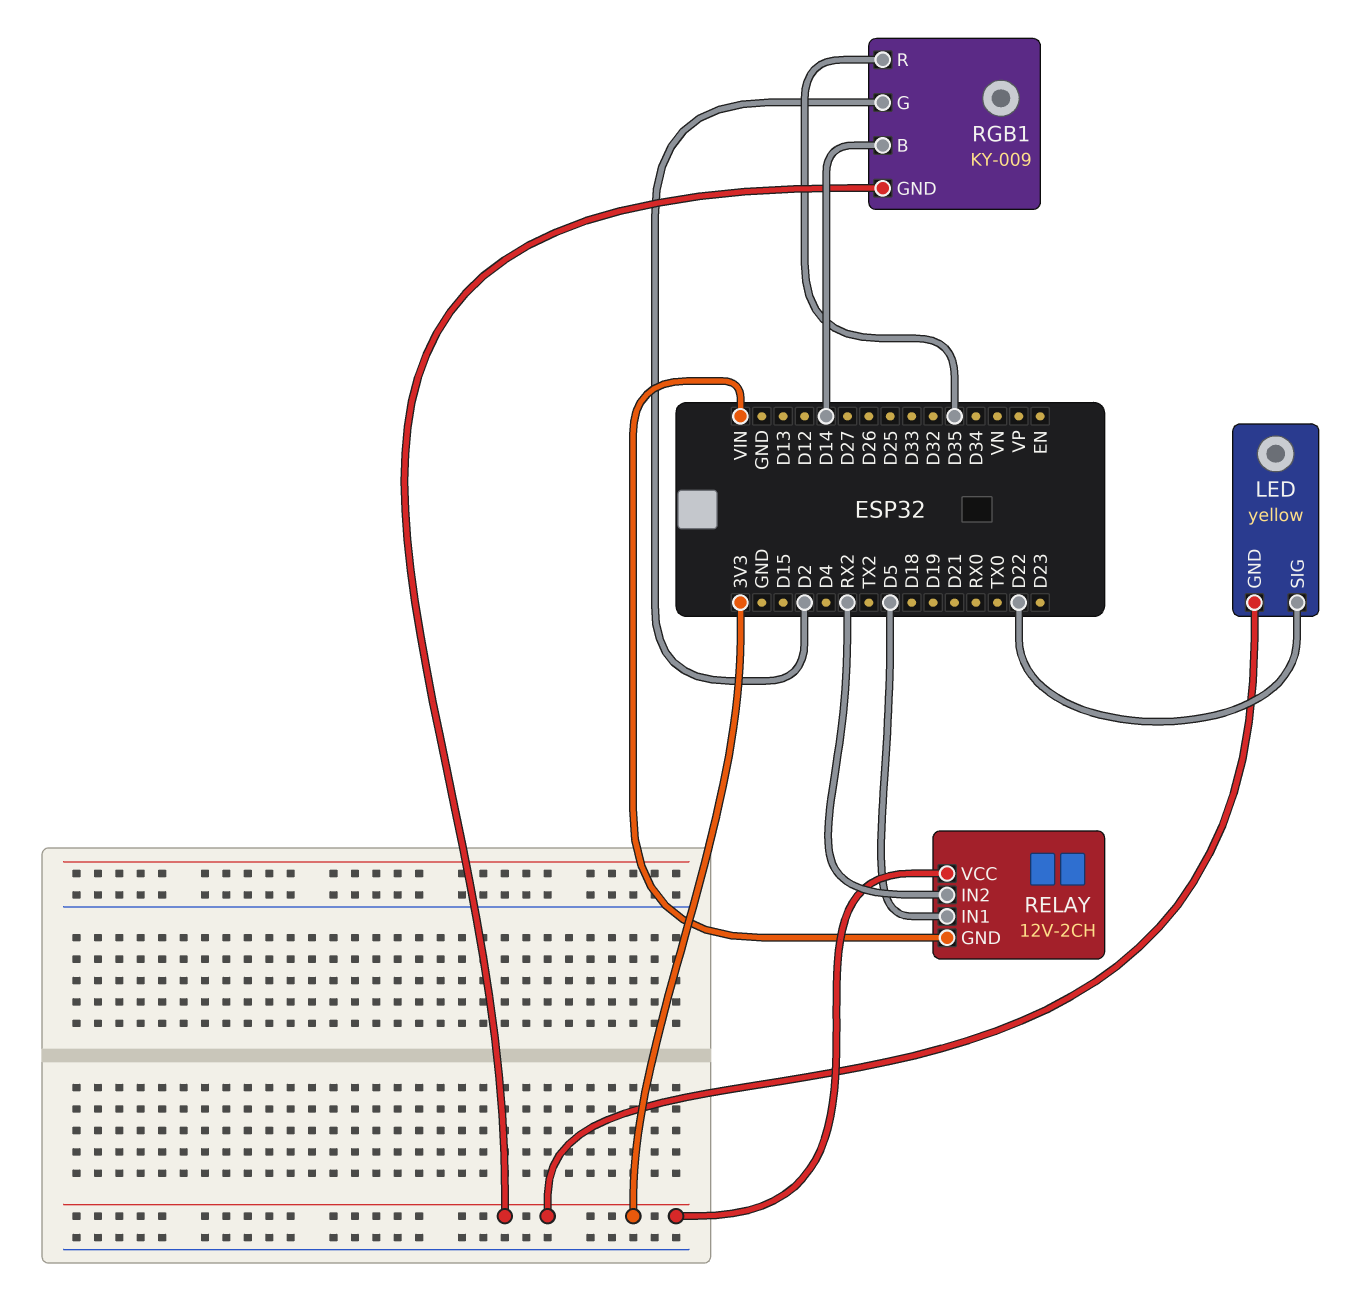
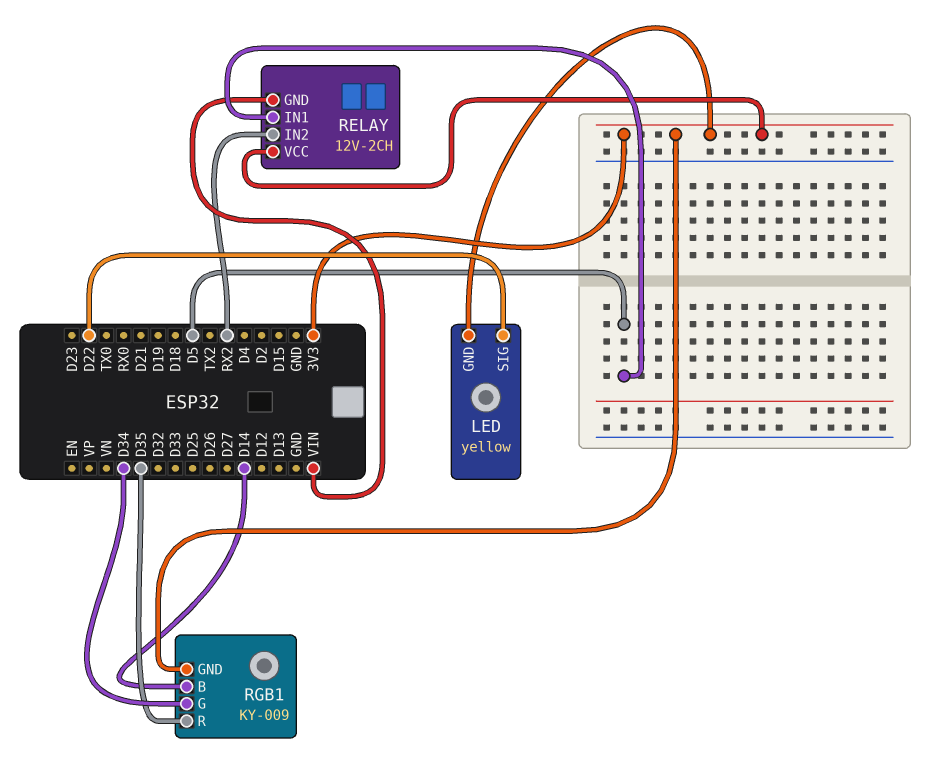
RGB1 pin G: D2 -> D34

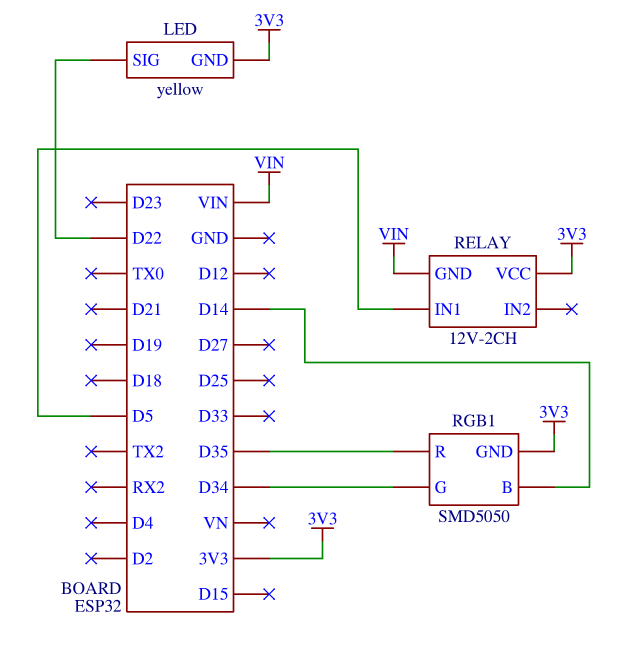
RELAY pin IN2: RX2 -> none
RGB1: KY-009 -> SMD5050

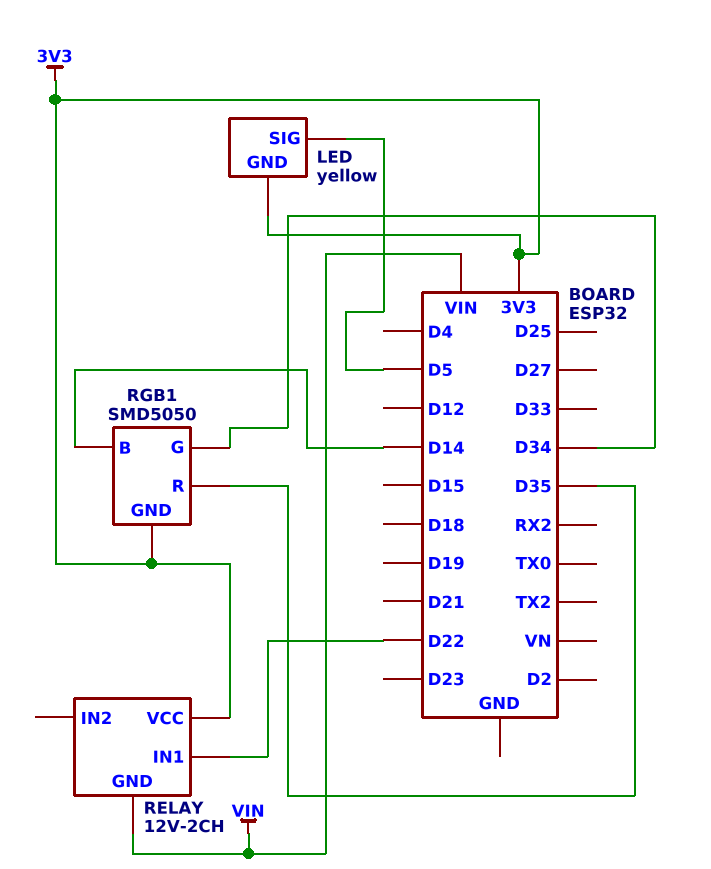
LED pin SIG: D22 -> D5
RELAY pin IN1: D5 -> D22

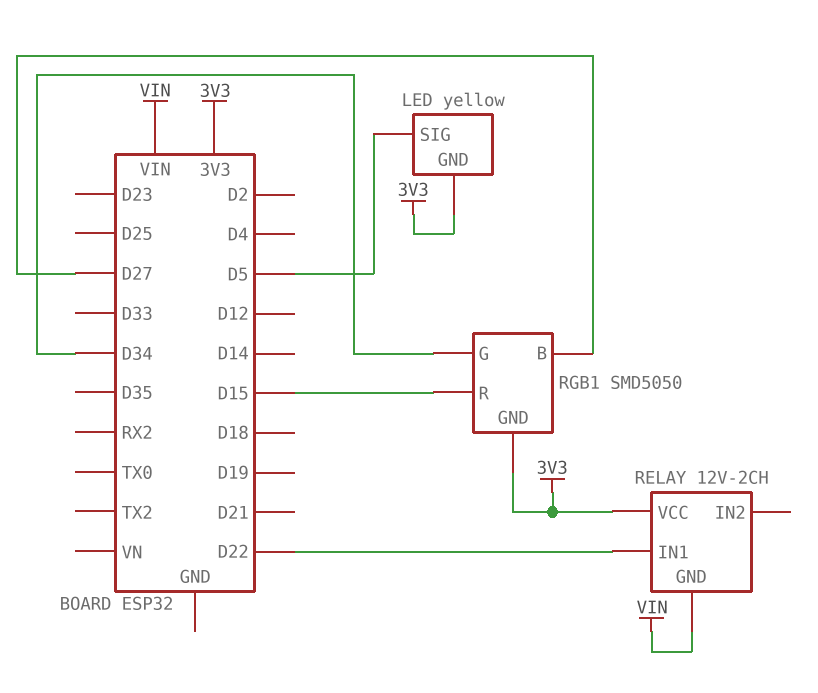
RGB1 pin B: D14 -> D27
RGB1 pin R: D35 -> D15

